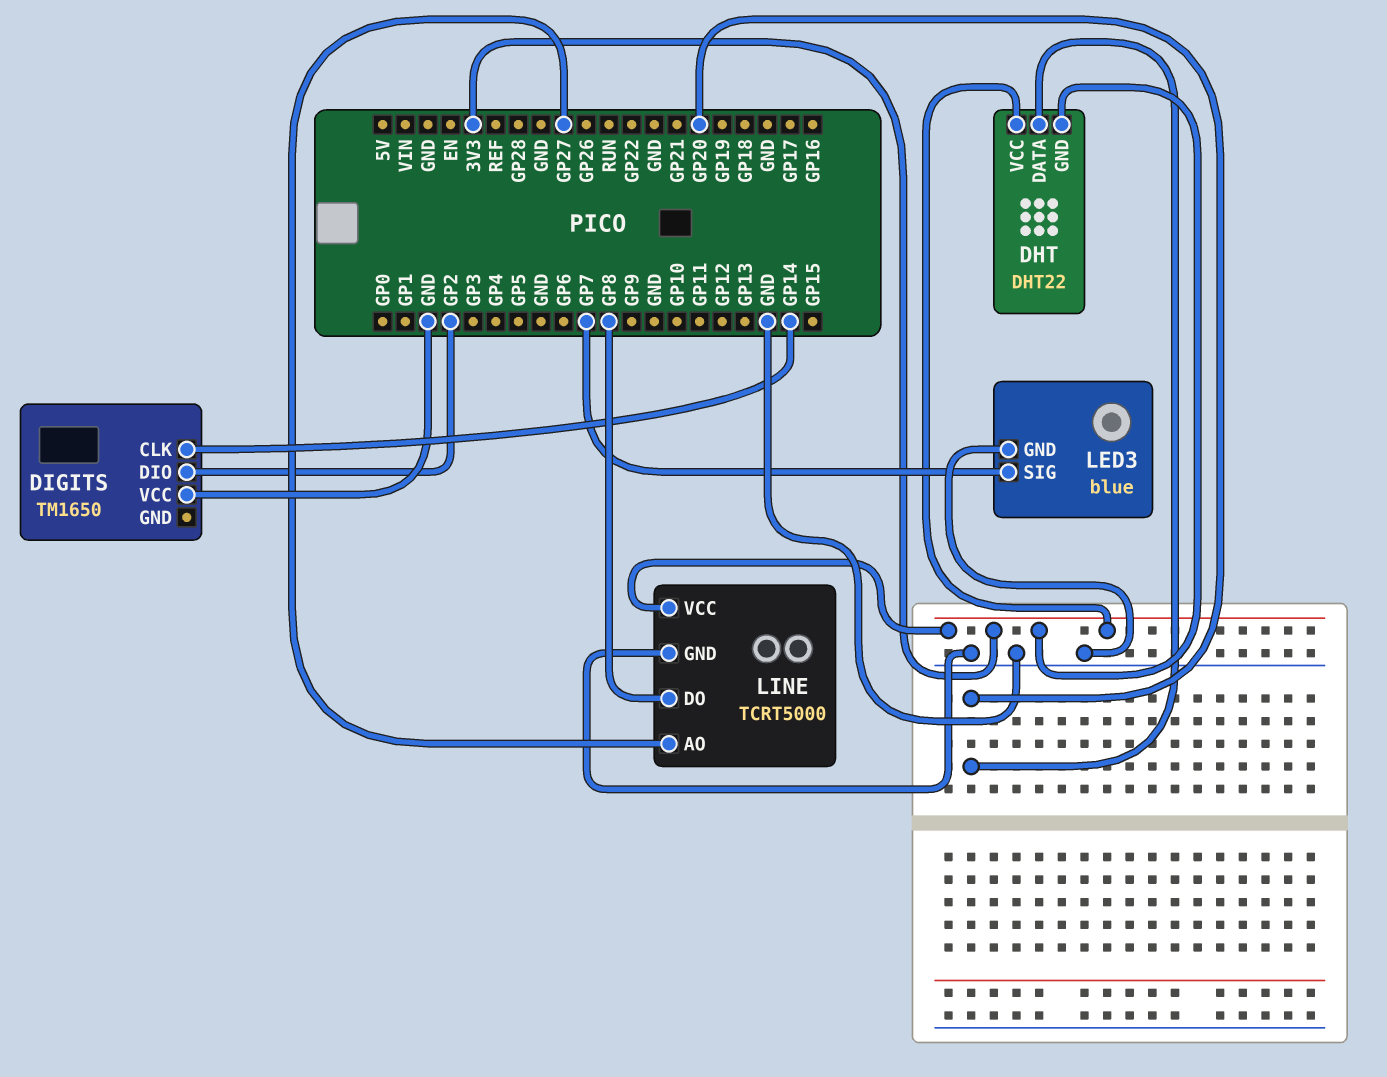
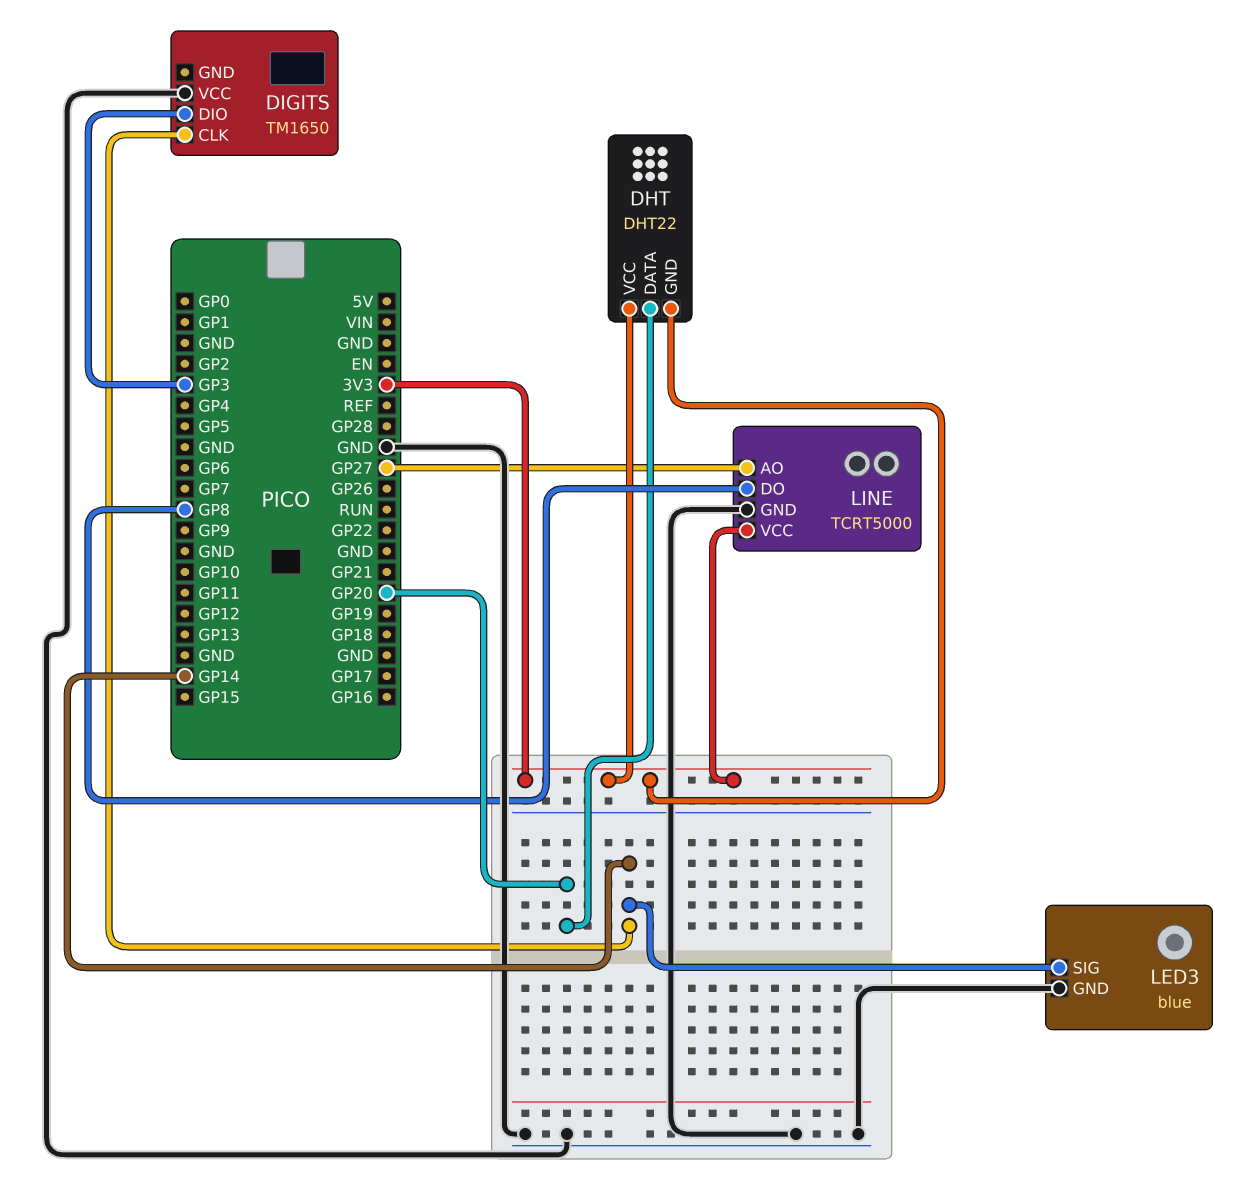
DIGITS pin DIO: GP2 -> GP3
LED3 pin SIG: GP7 -> GP14

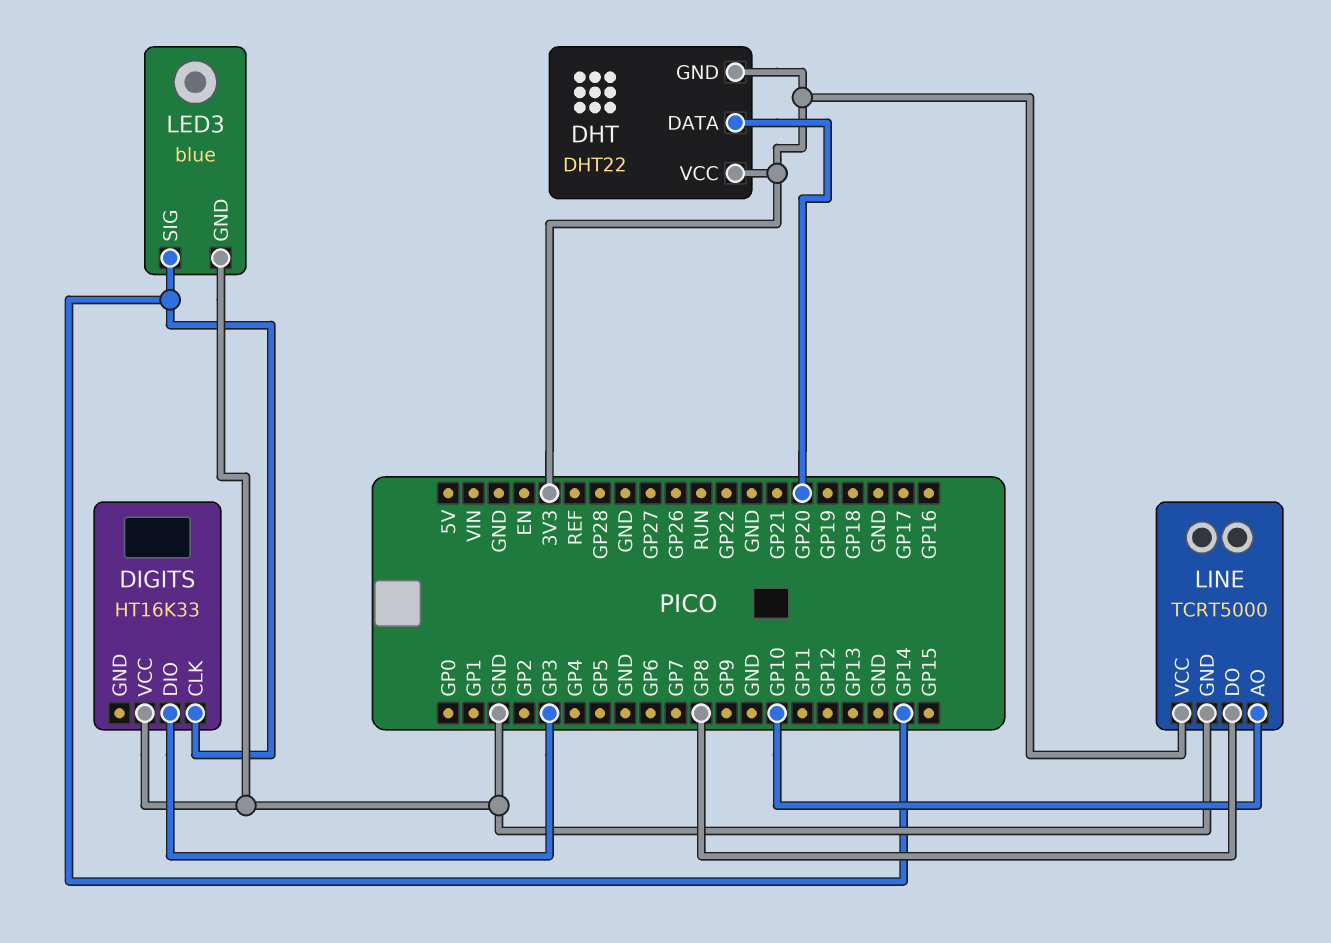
DIGITS: TM1650 -> HT16K33
LINE pin AO: GP27 -> GP10

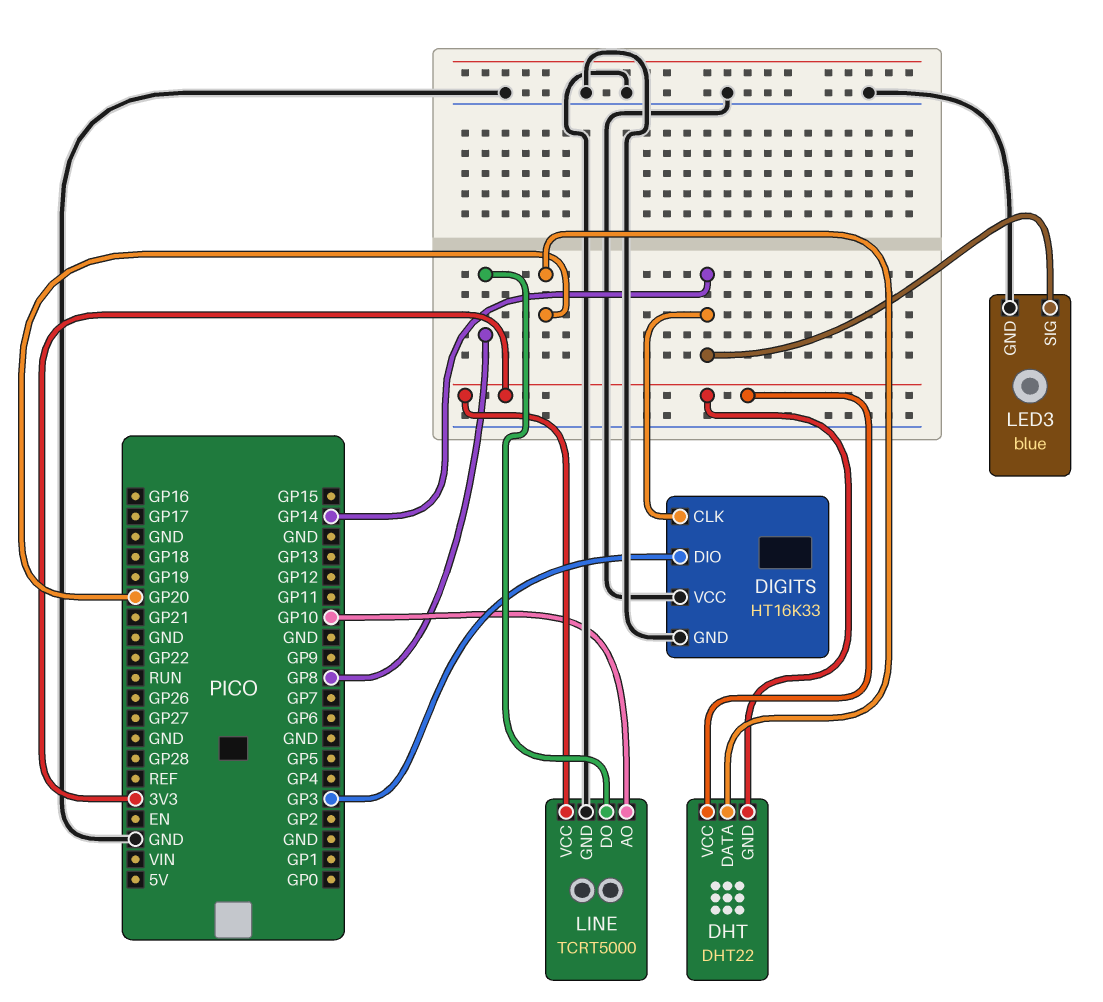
DIGITS pin GND: none -> GND

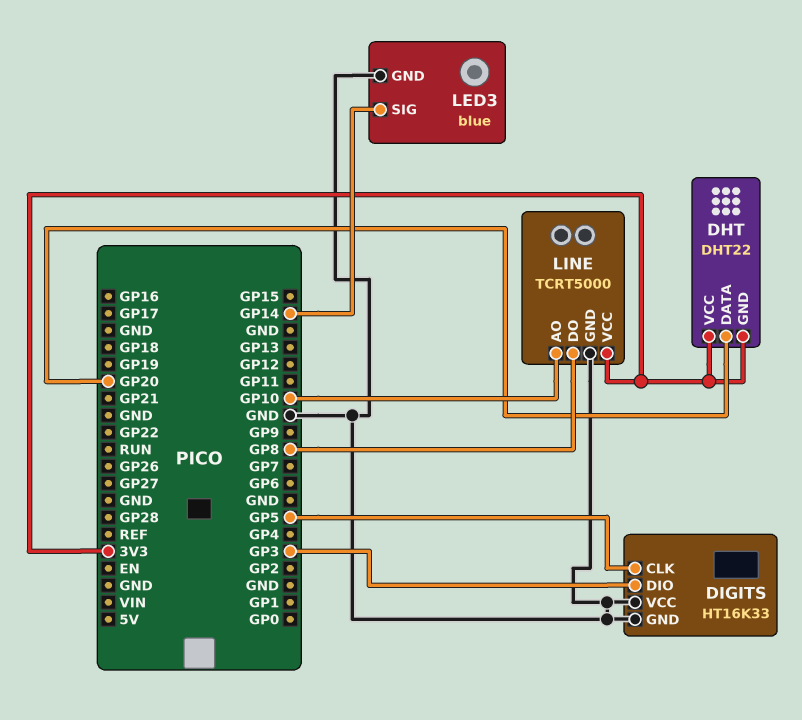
DIGITS pin CLK: GP14 -> GP5

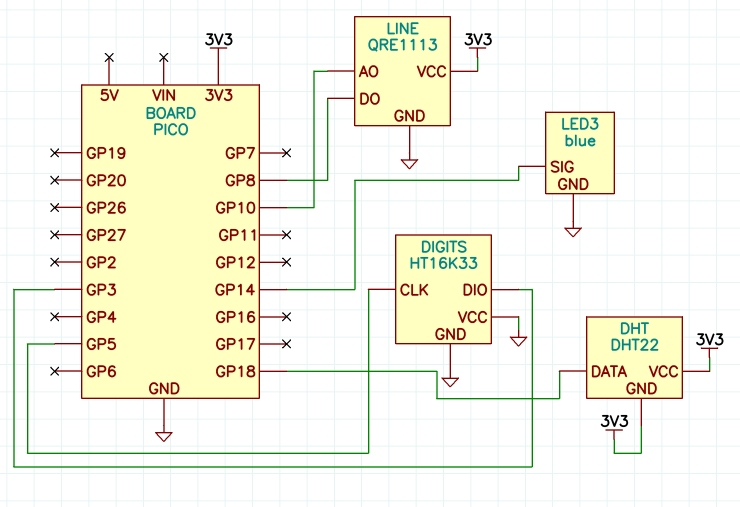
DHT pin DATA: GP20 -> GP18
LINE: TCRT5000 -> QRE1113

